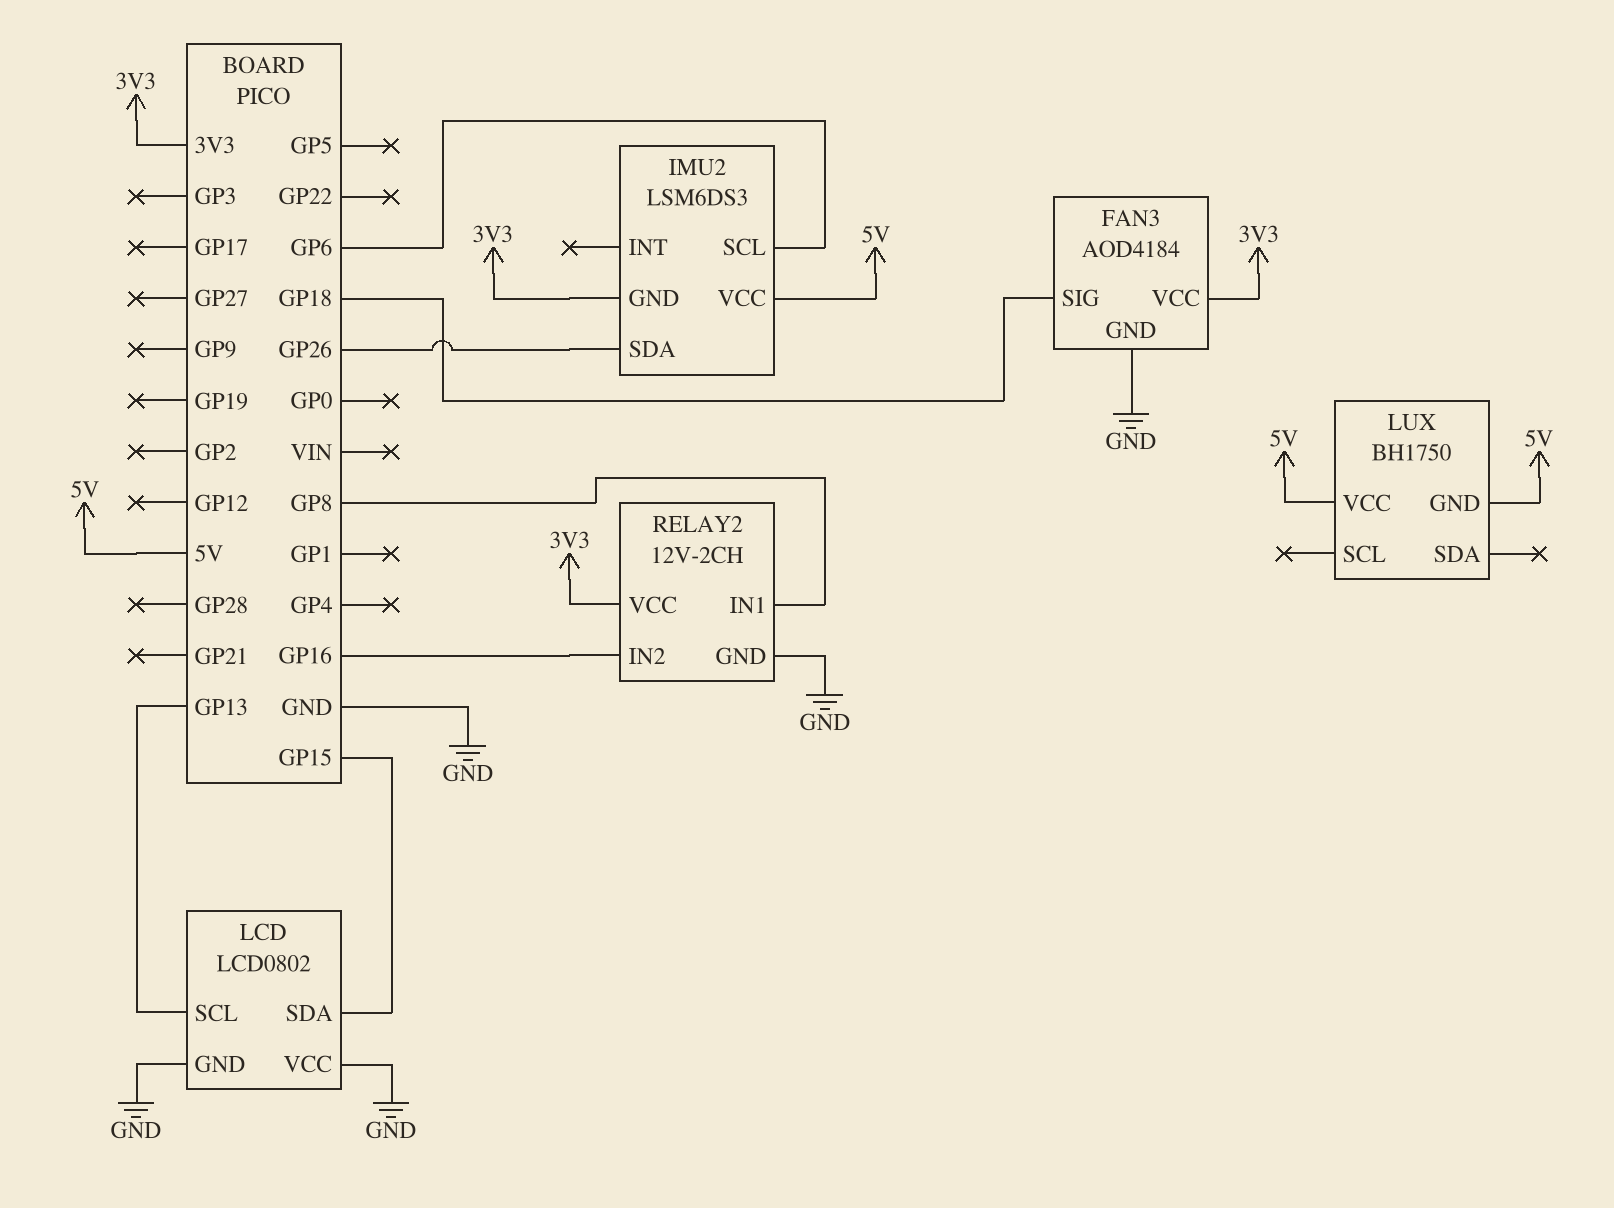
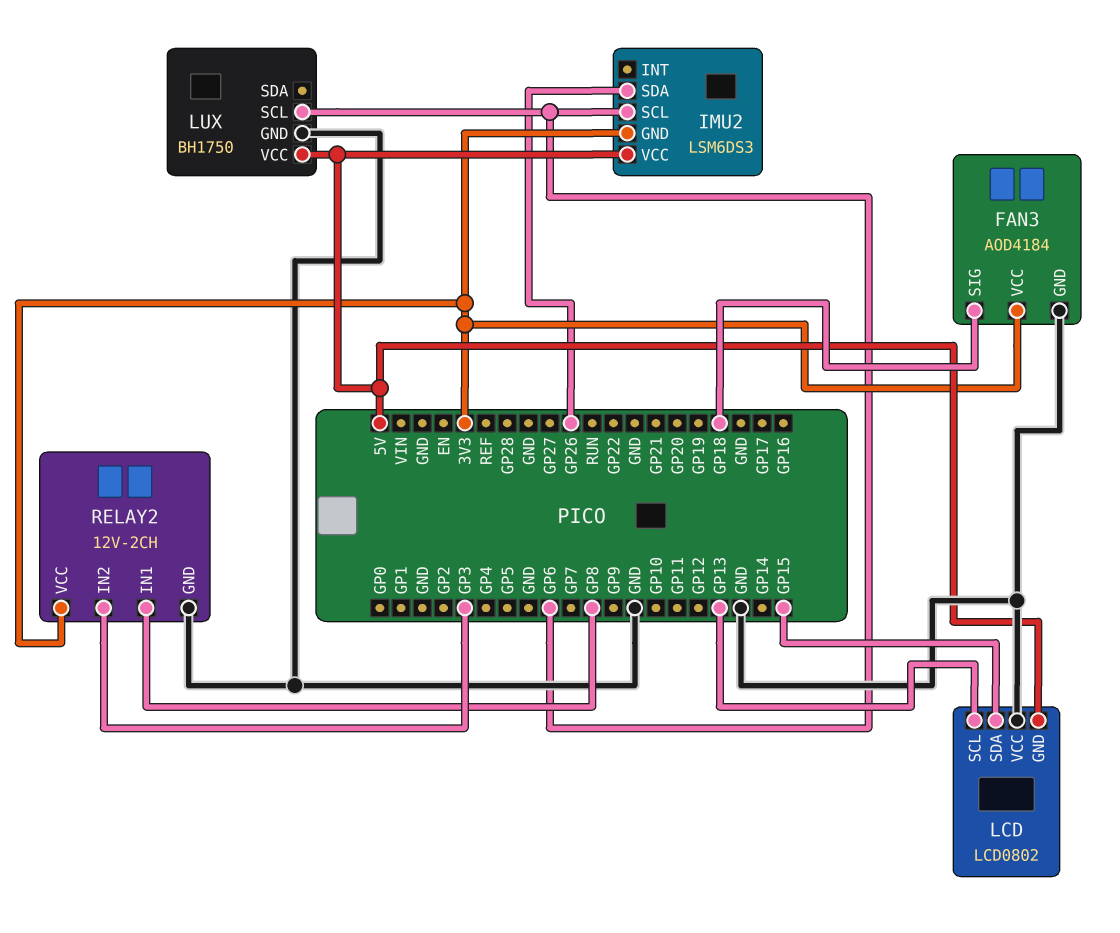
LCD pin GND: GND -> 5V
LUX pin GND: 5V -> GND
LUX pin SCL: none -> GP6
RELAY2 pin IN2: GP16 -> GP3

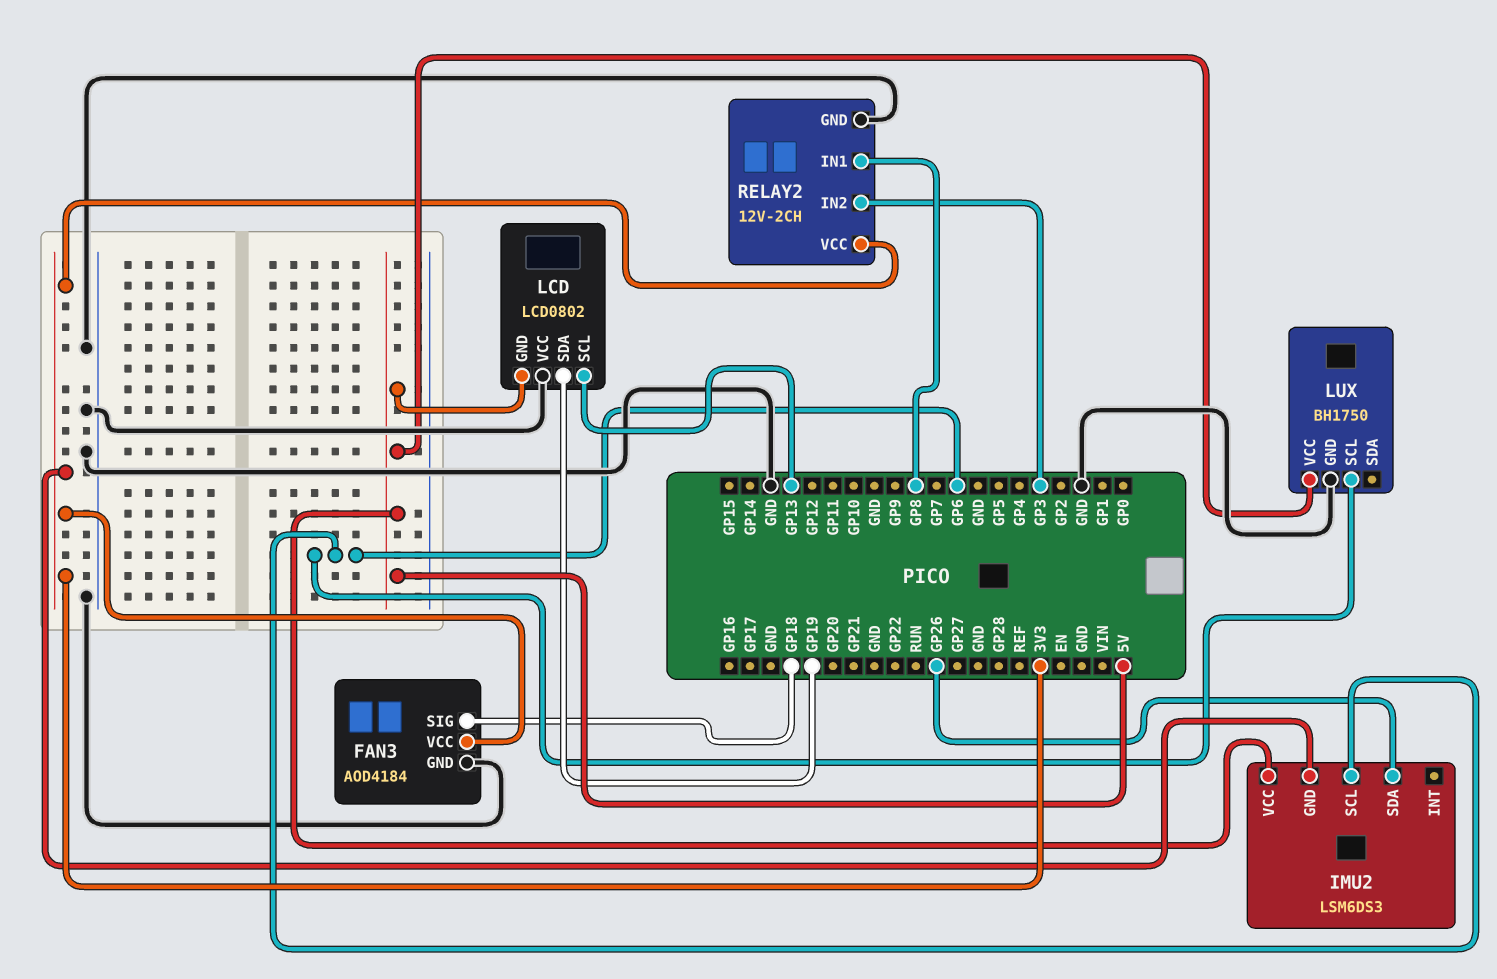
LCD pin SDA: GP15 -> GP19

